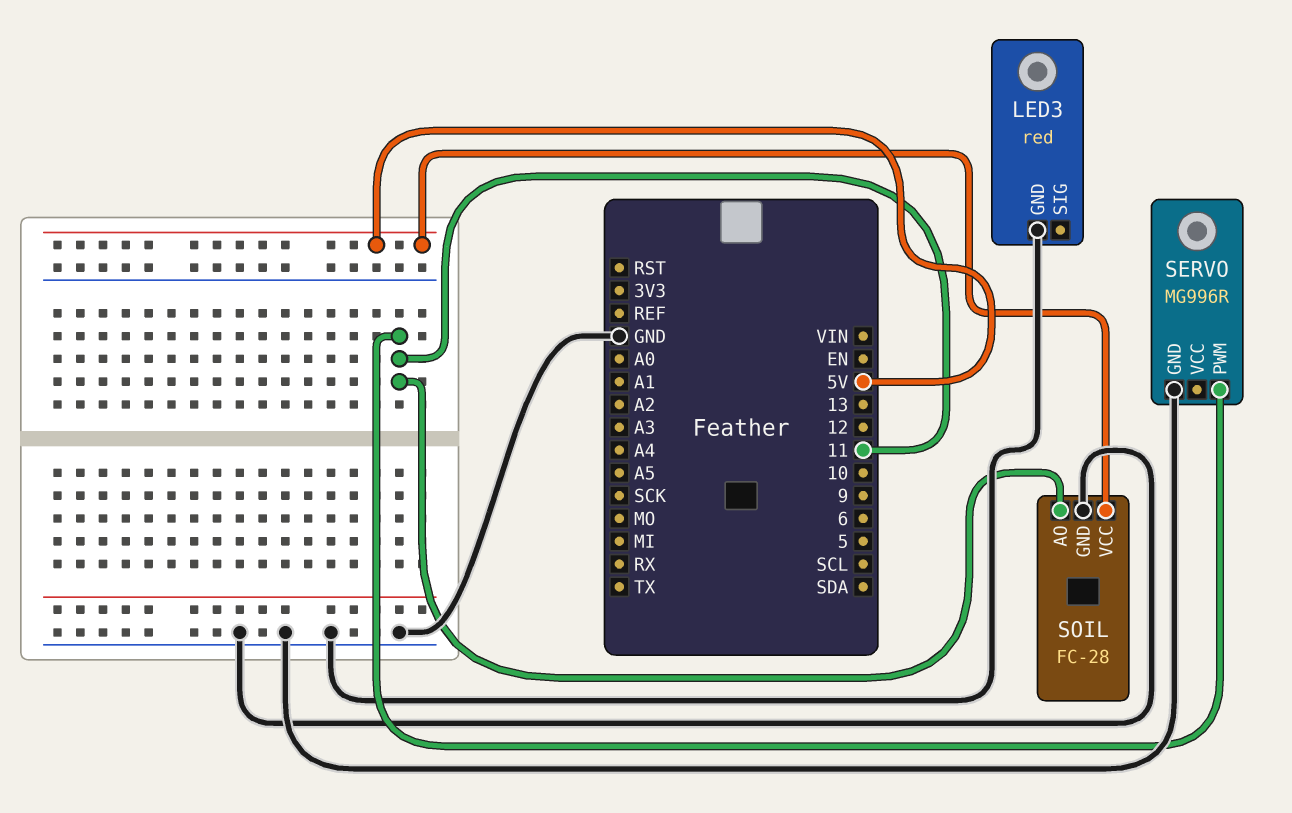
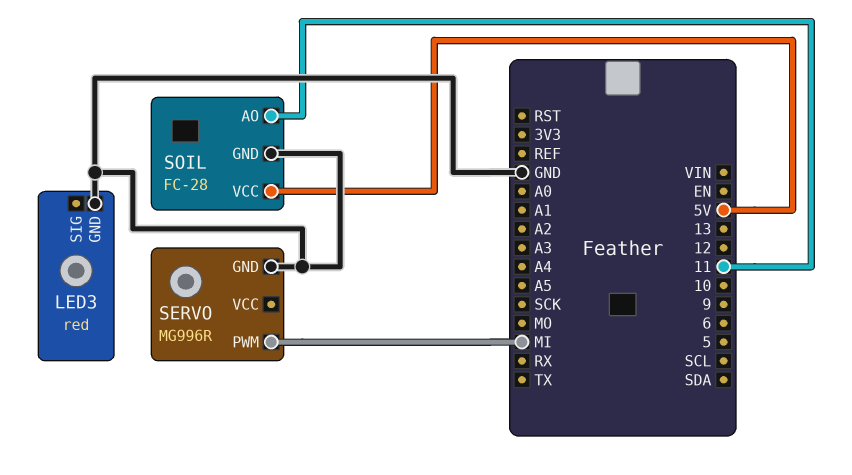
SERVO pin PWM: 11 -> MI

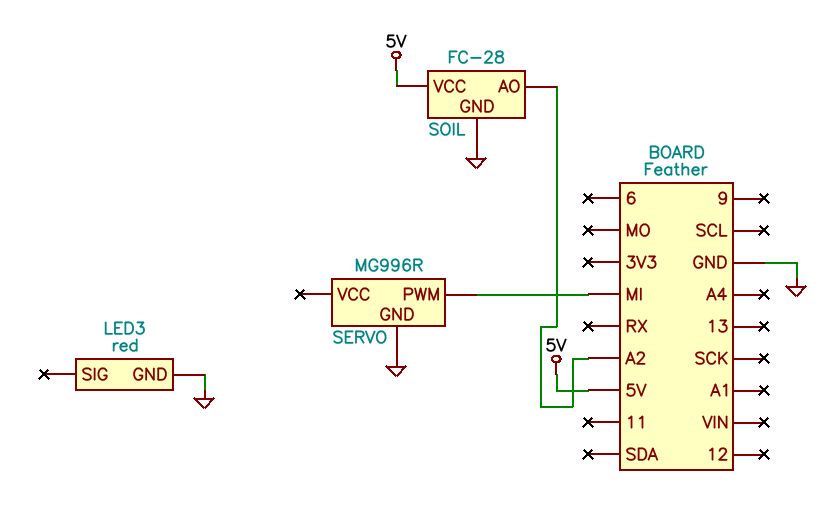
SOIL pin AO: 11 -> A2

